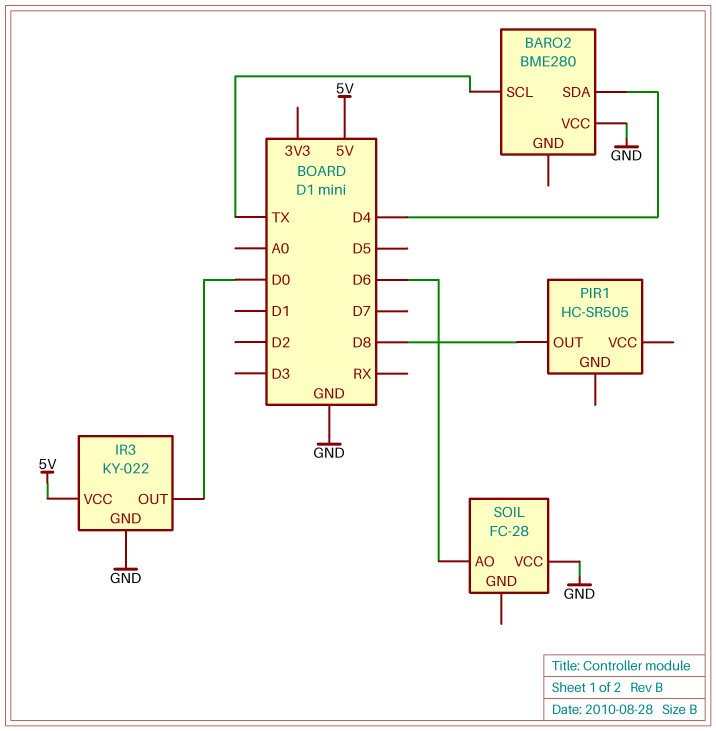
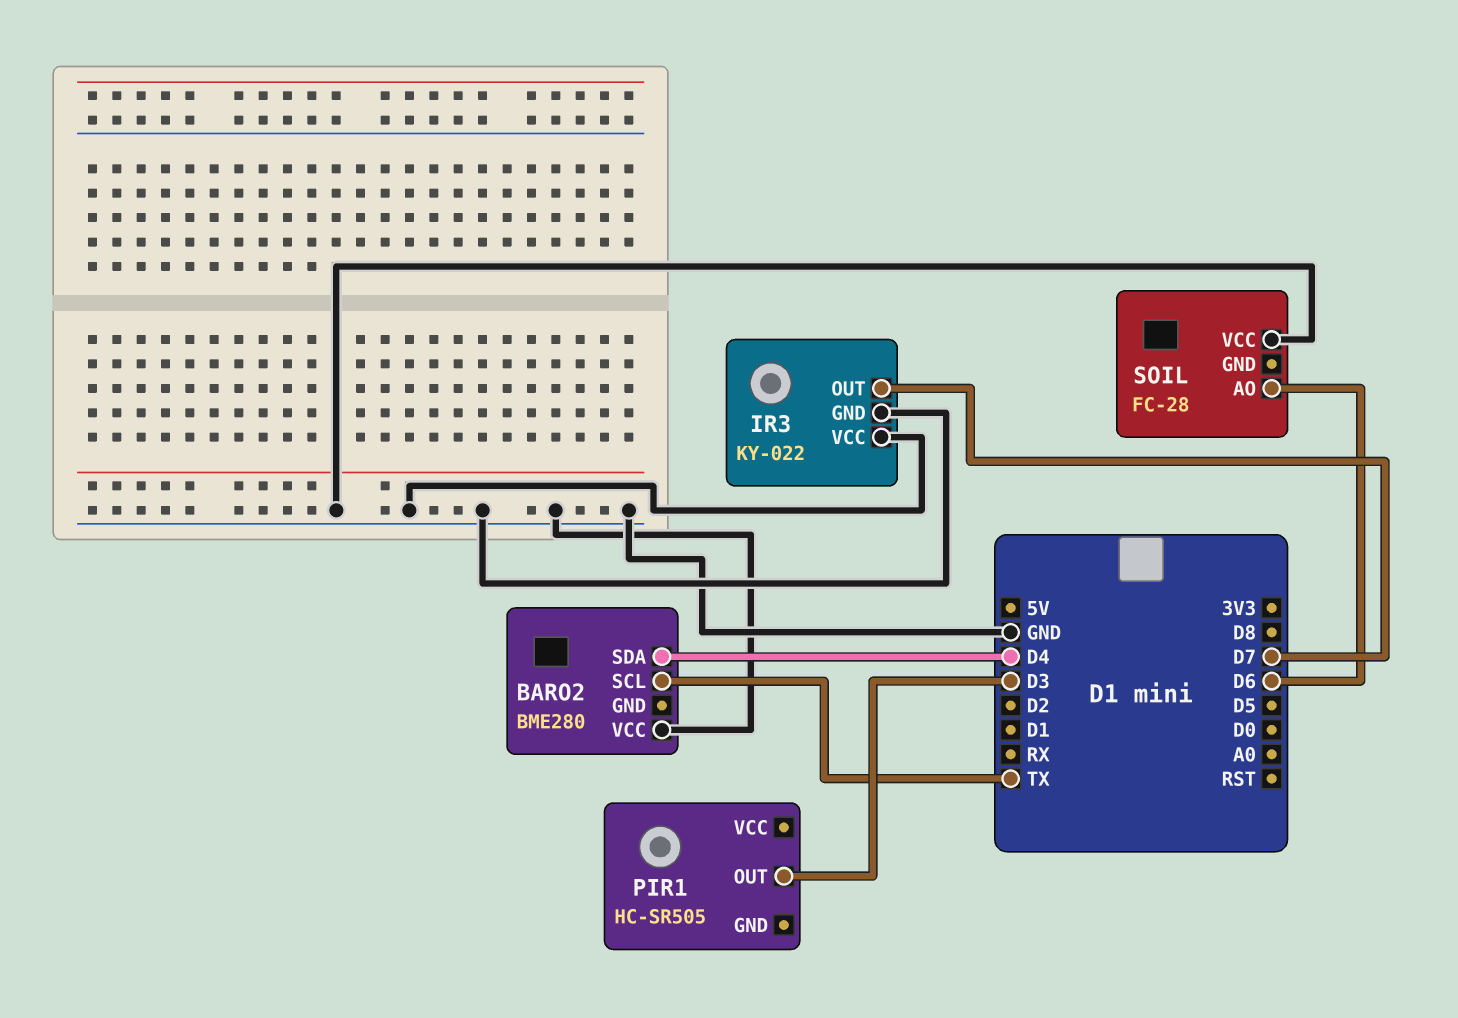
IR3 pin OUT: D0 -> D7
IR3 pin VCC: 5V -> GND
PIR1 pin OUT: D8 -> D3

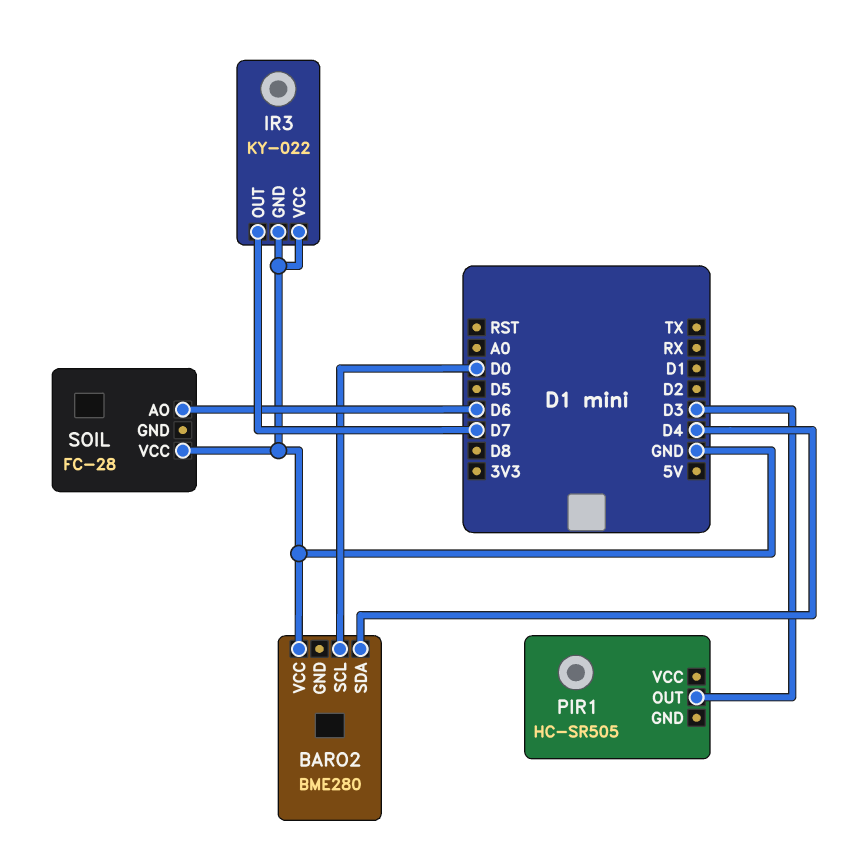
BARO2 pin SCL: TX -> D0

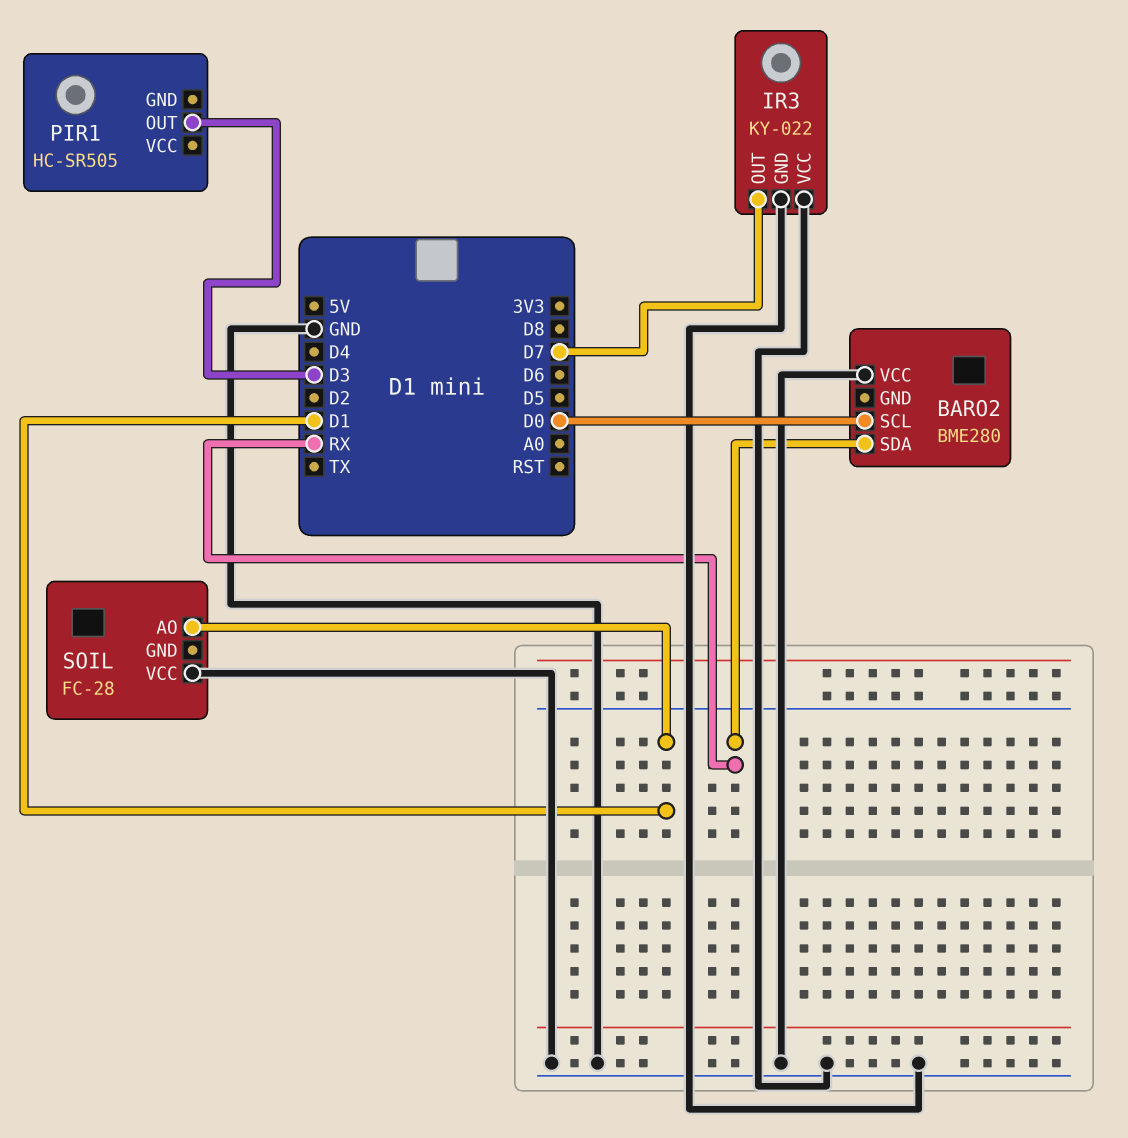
BARO2 pin SDA: D4 -> RX
SOIL pin AO: D6 -> D1

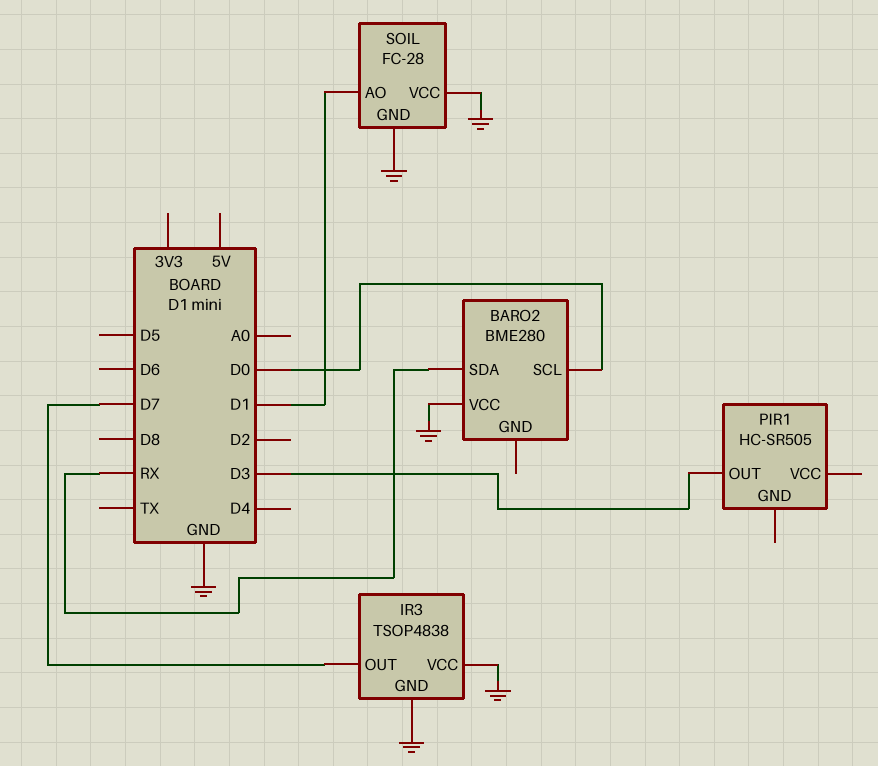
IR3: KY-022 -> TSOP4838
SOIL pin GND: none -> GND

